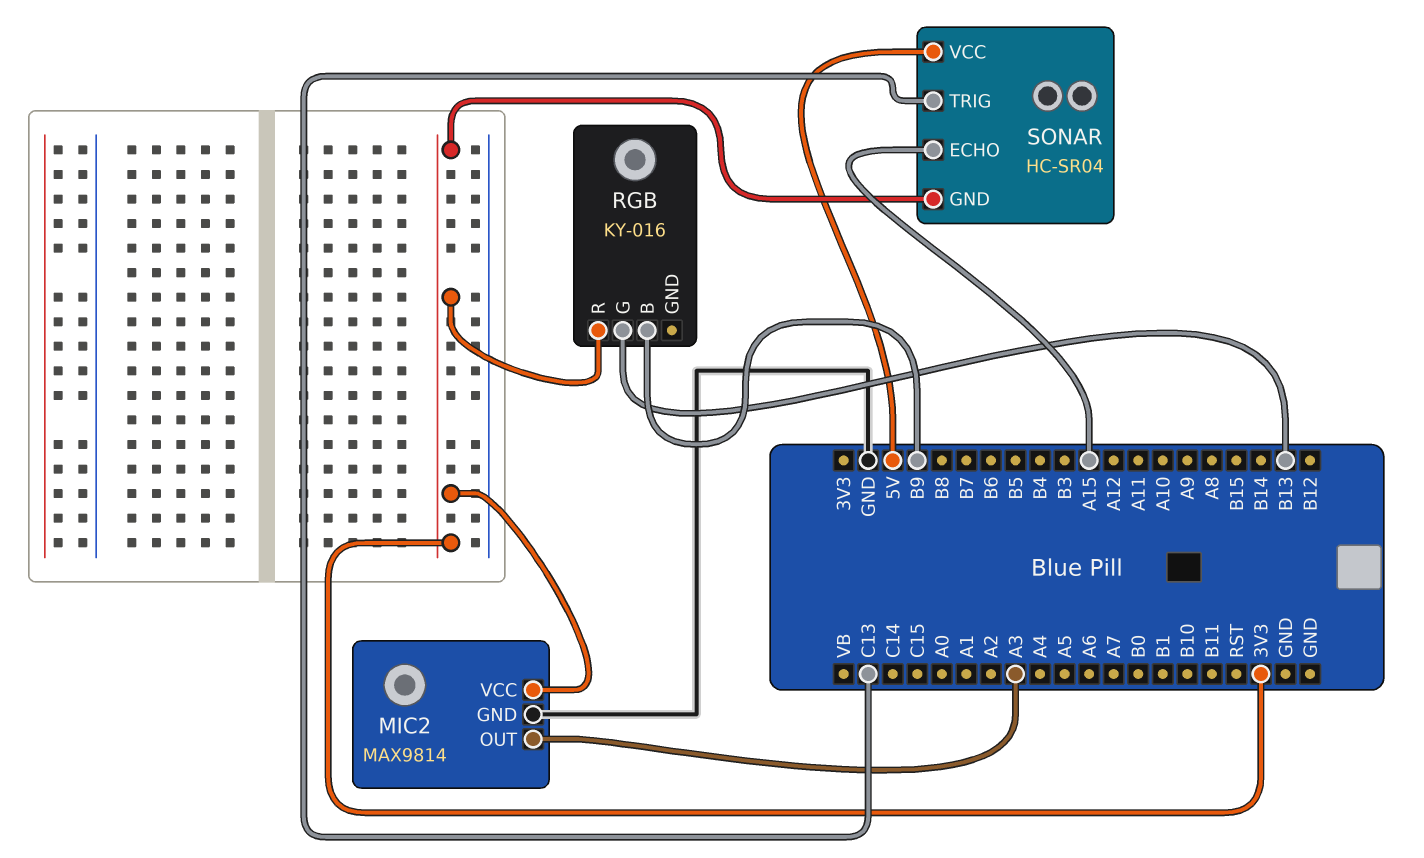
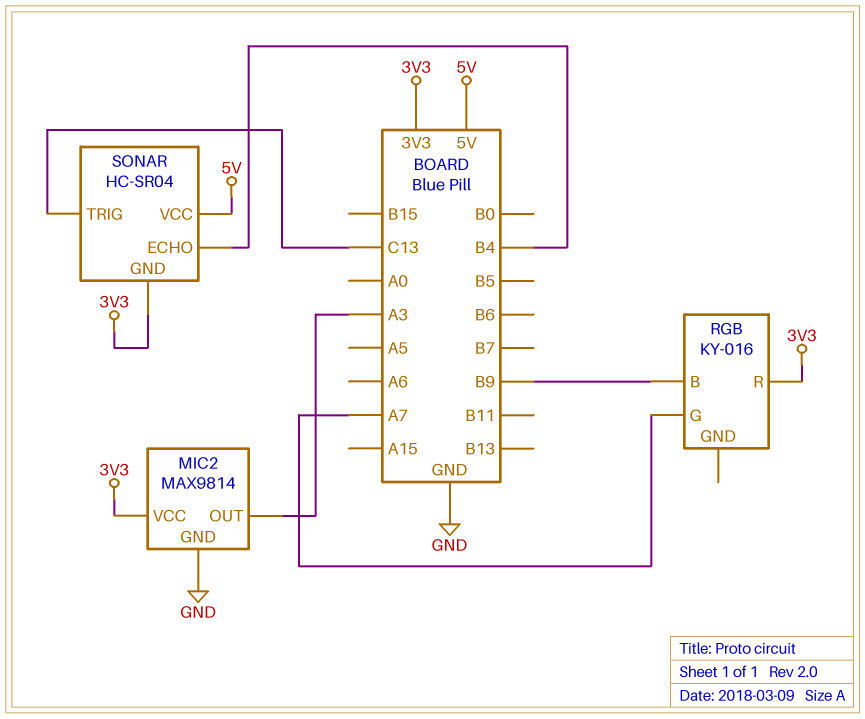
RGB pin G: B13 -> A7
SONAR pin ECHO: A15 -> B4

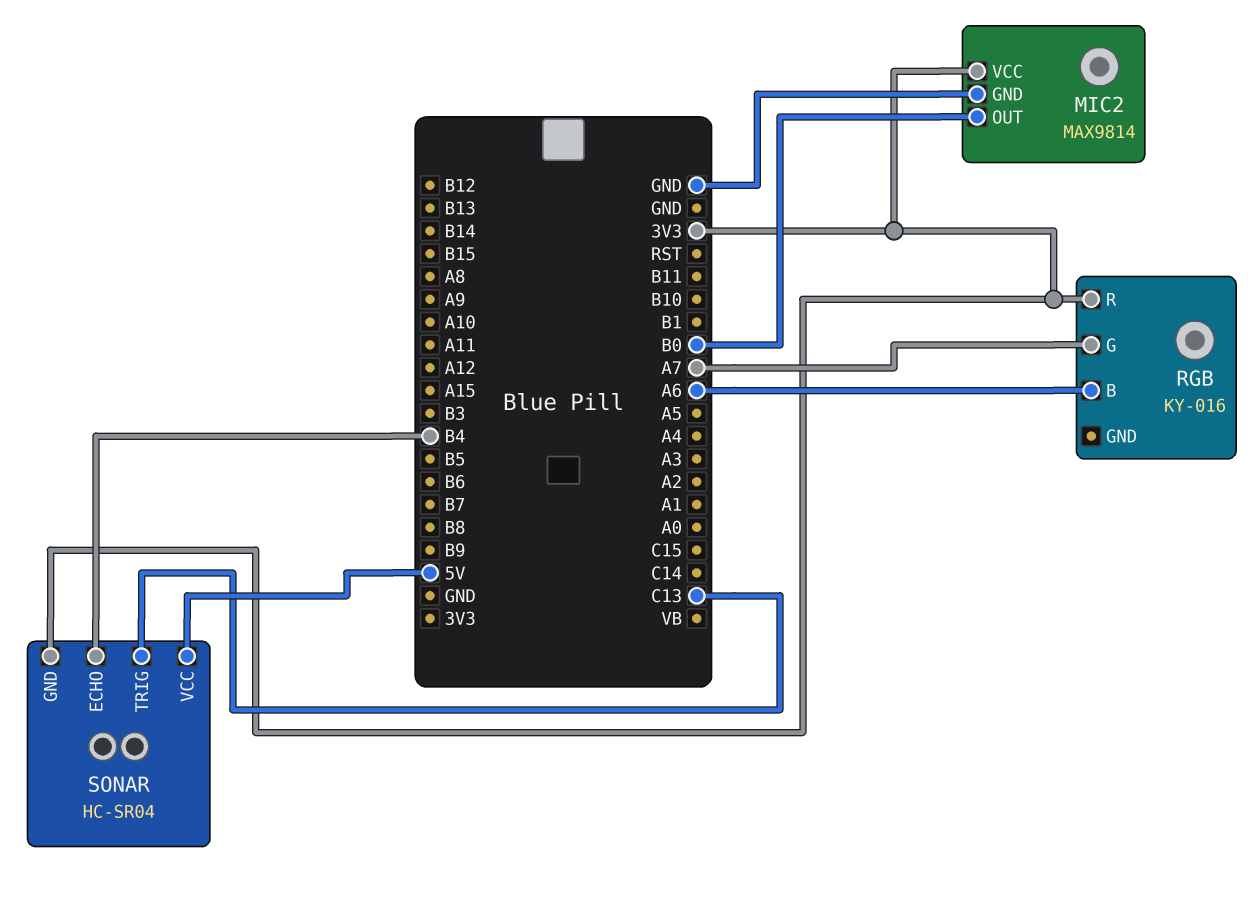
MIC2 pin OUT: A3 -> B0
RGB pin B: B9 -> A6

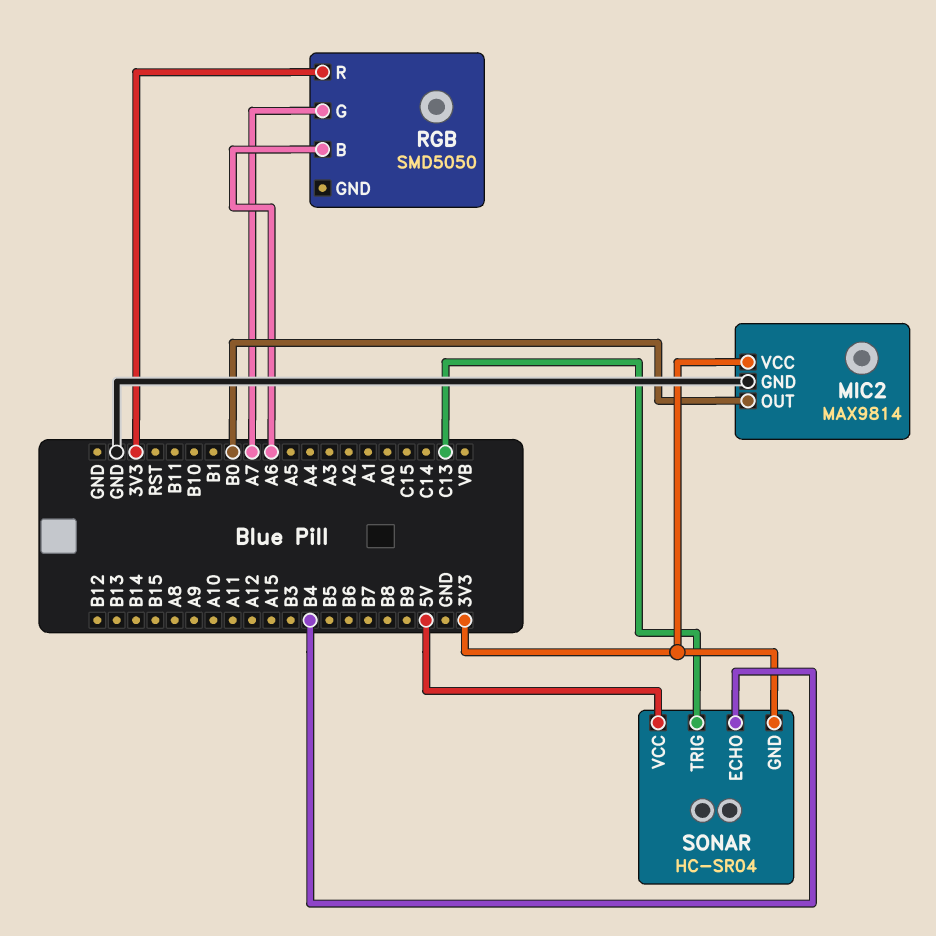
RGB: KY-016 -> SMD5050

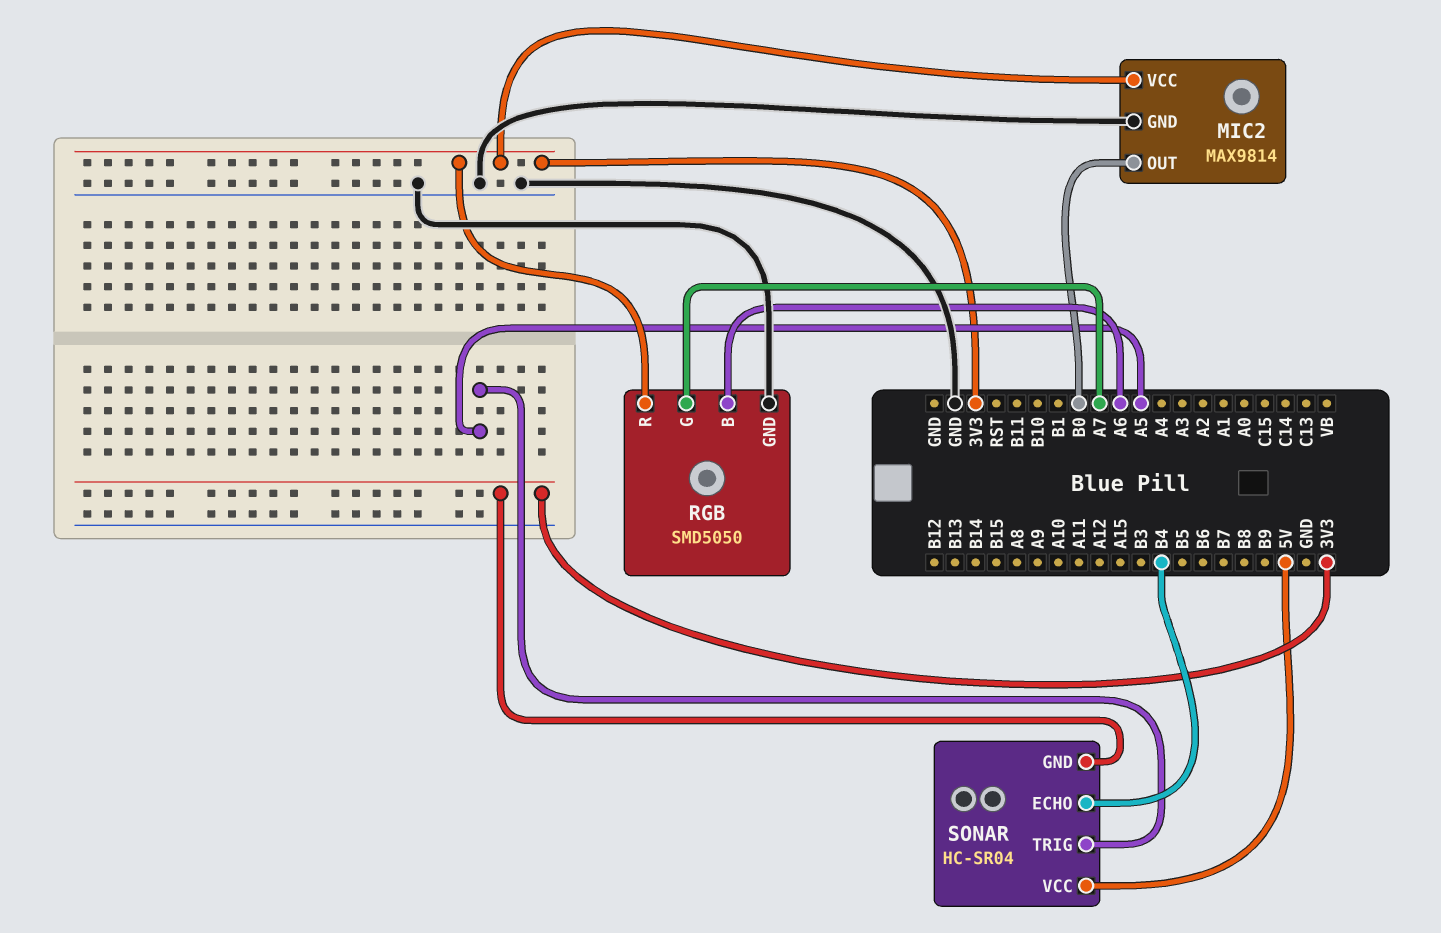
RGB pin GND: none -> GND
SONAR pin TRIG: C13 -> A5

